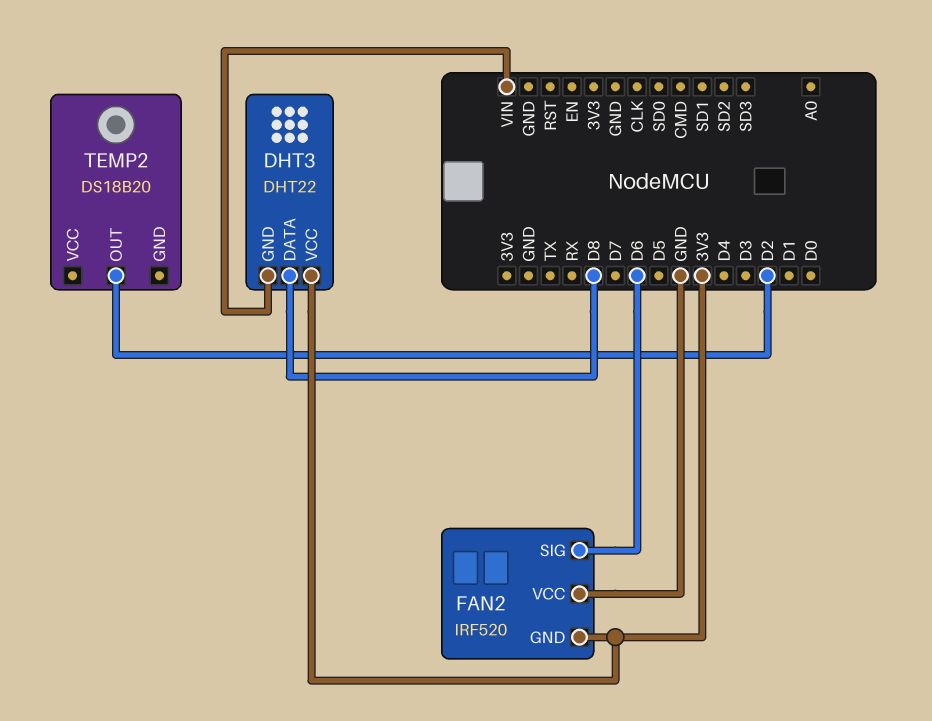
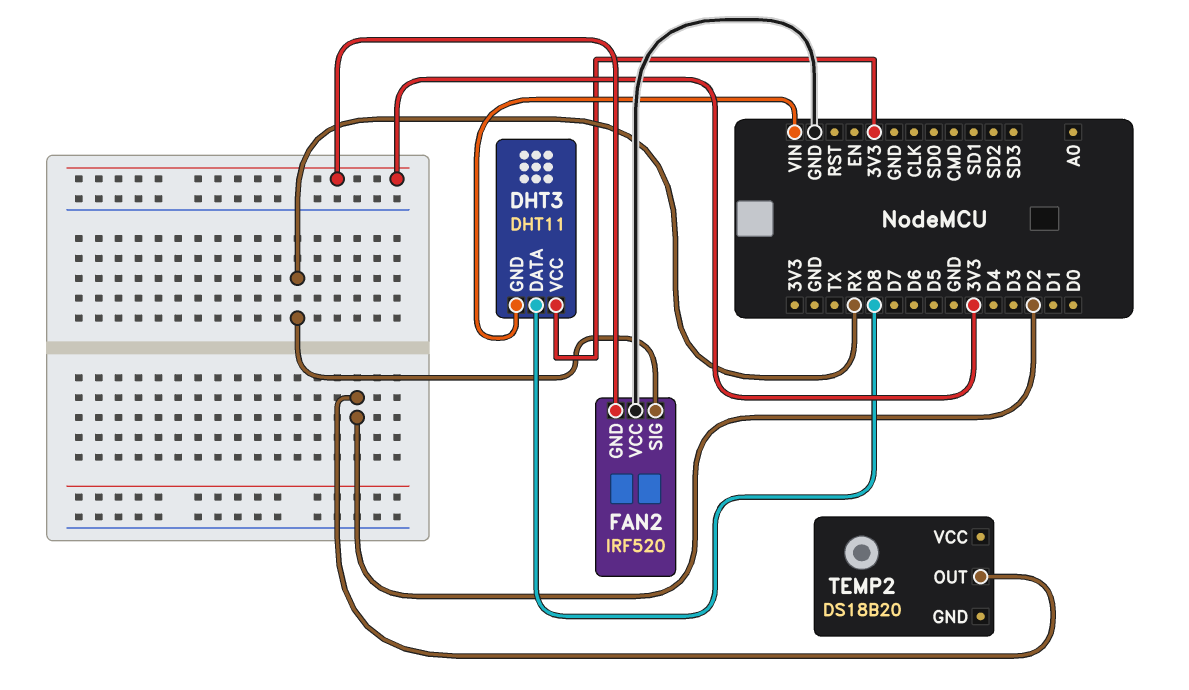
DHT3: DHT22 -> DHT11
FAN2 pin SIG: D6 -> RX

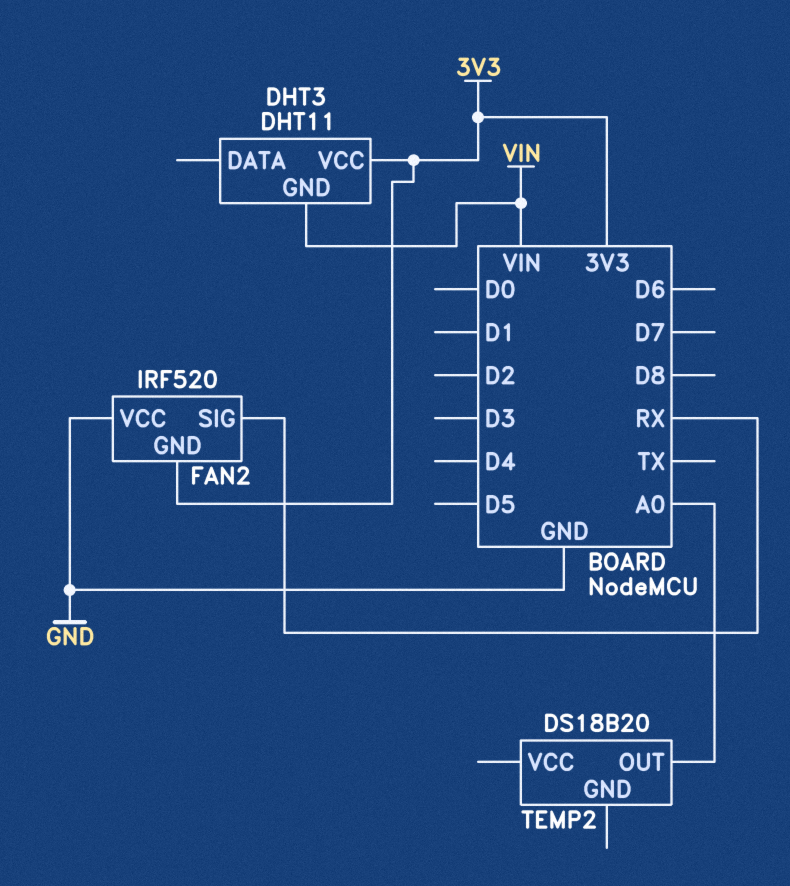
DHT3 pin DATA: D8 -> none
TEMP2 pin OUT: D2 -> A0

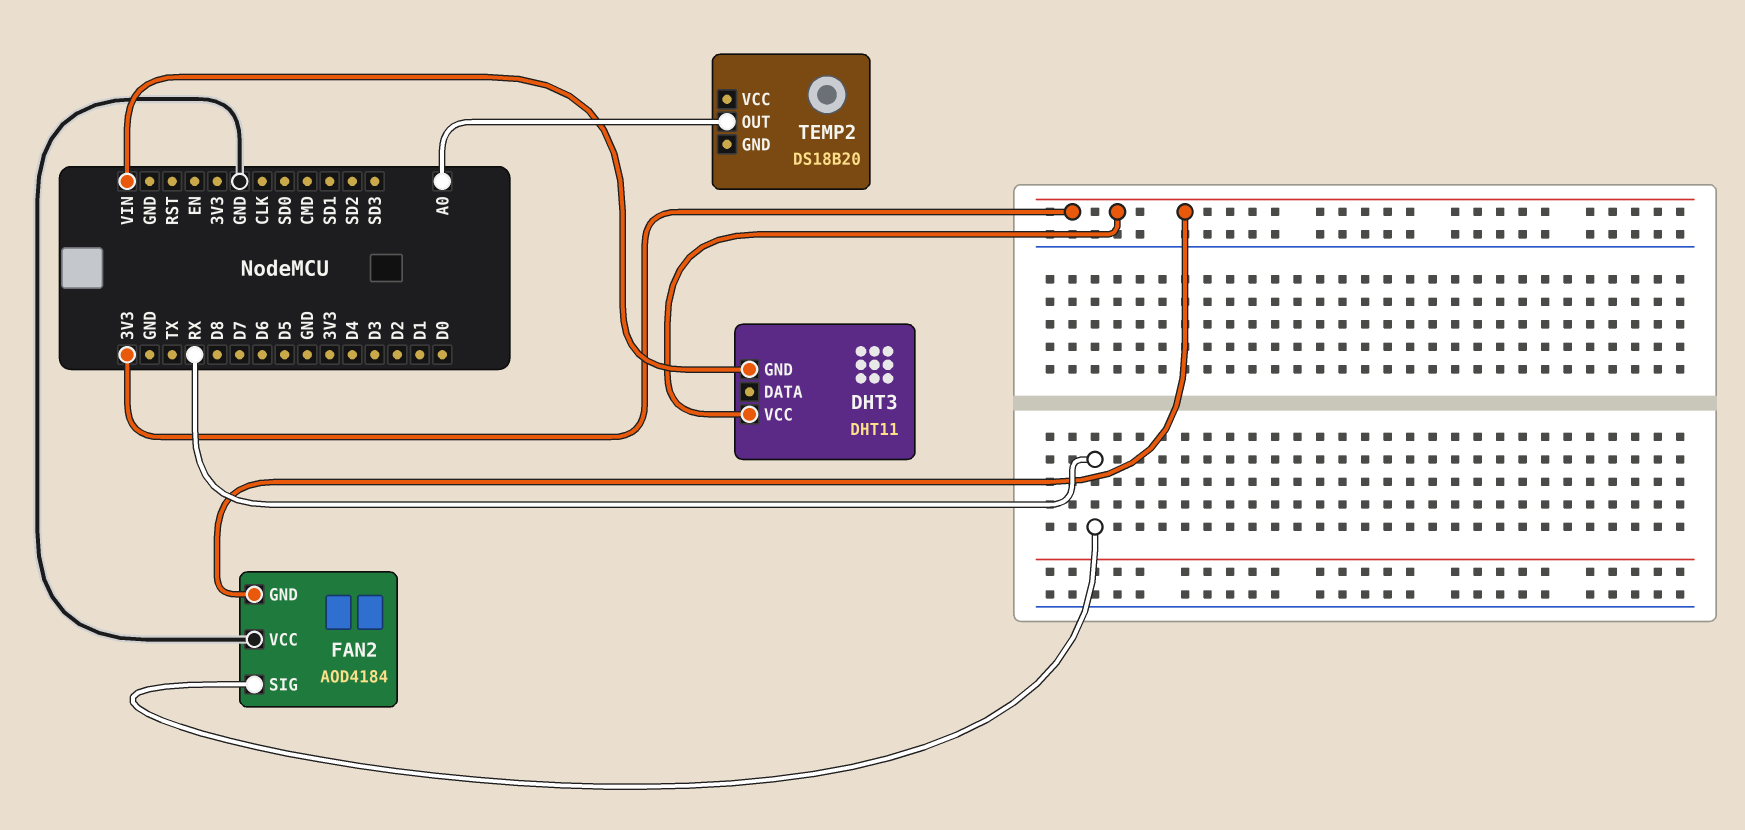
FAN2: IRF520 -> AOD4184

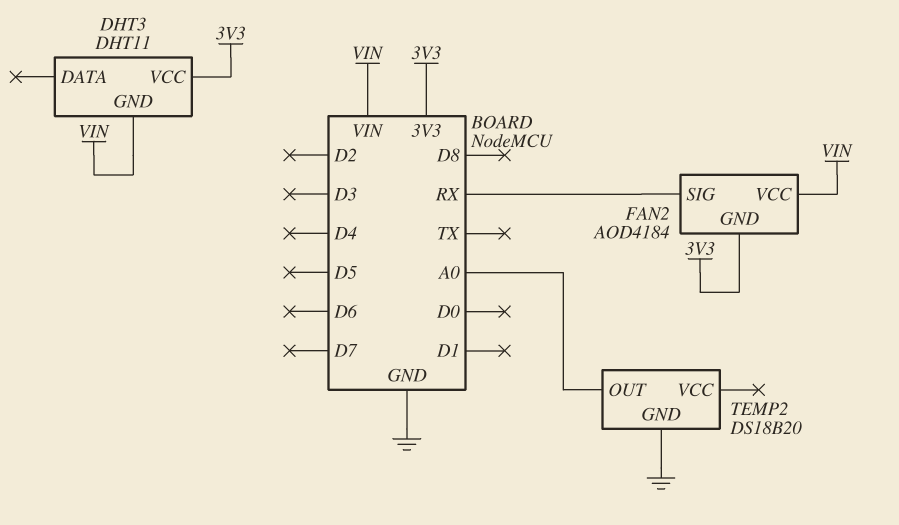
FAN2 pin VCC: GND -> VIN
TEMP2 pin GND: none -> GND

